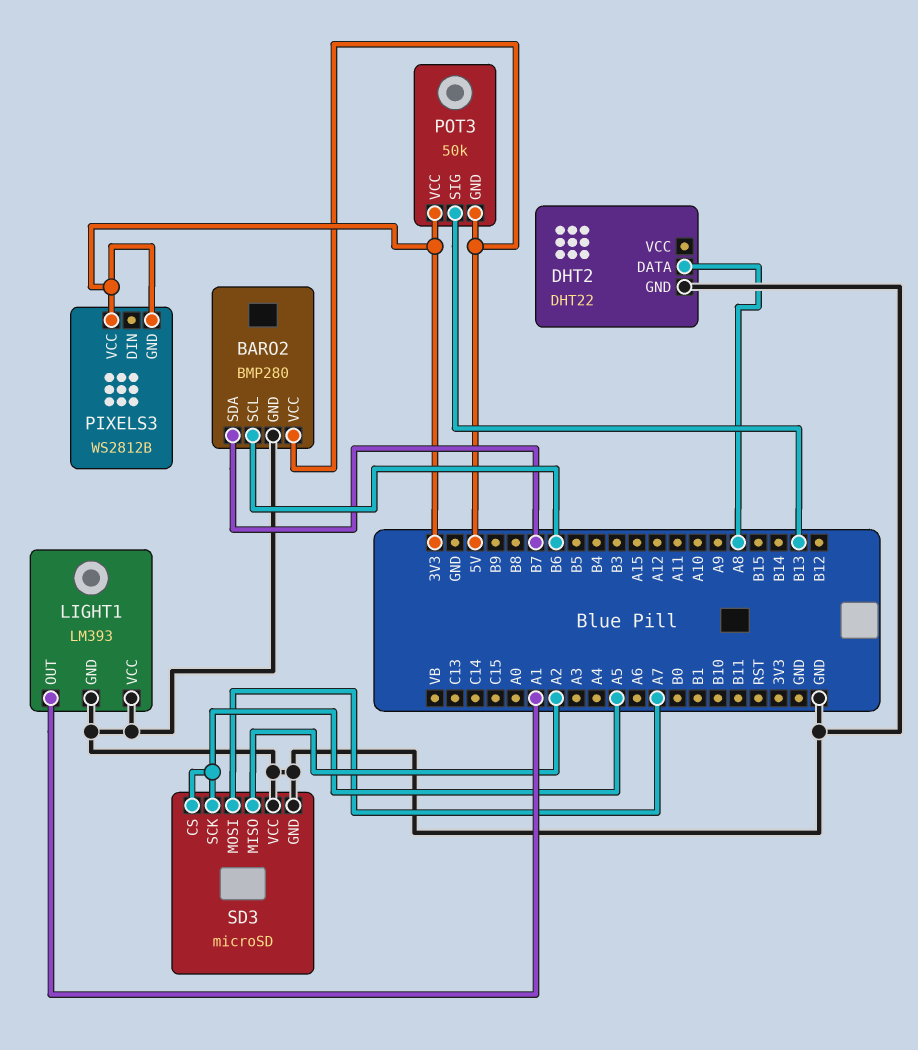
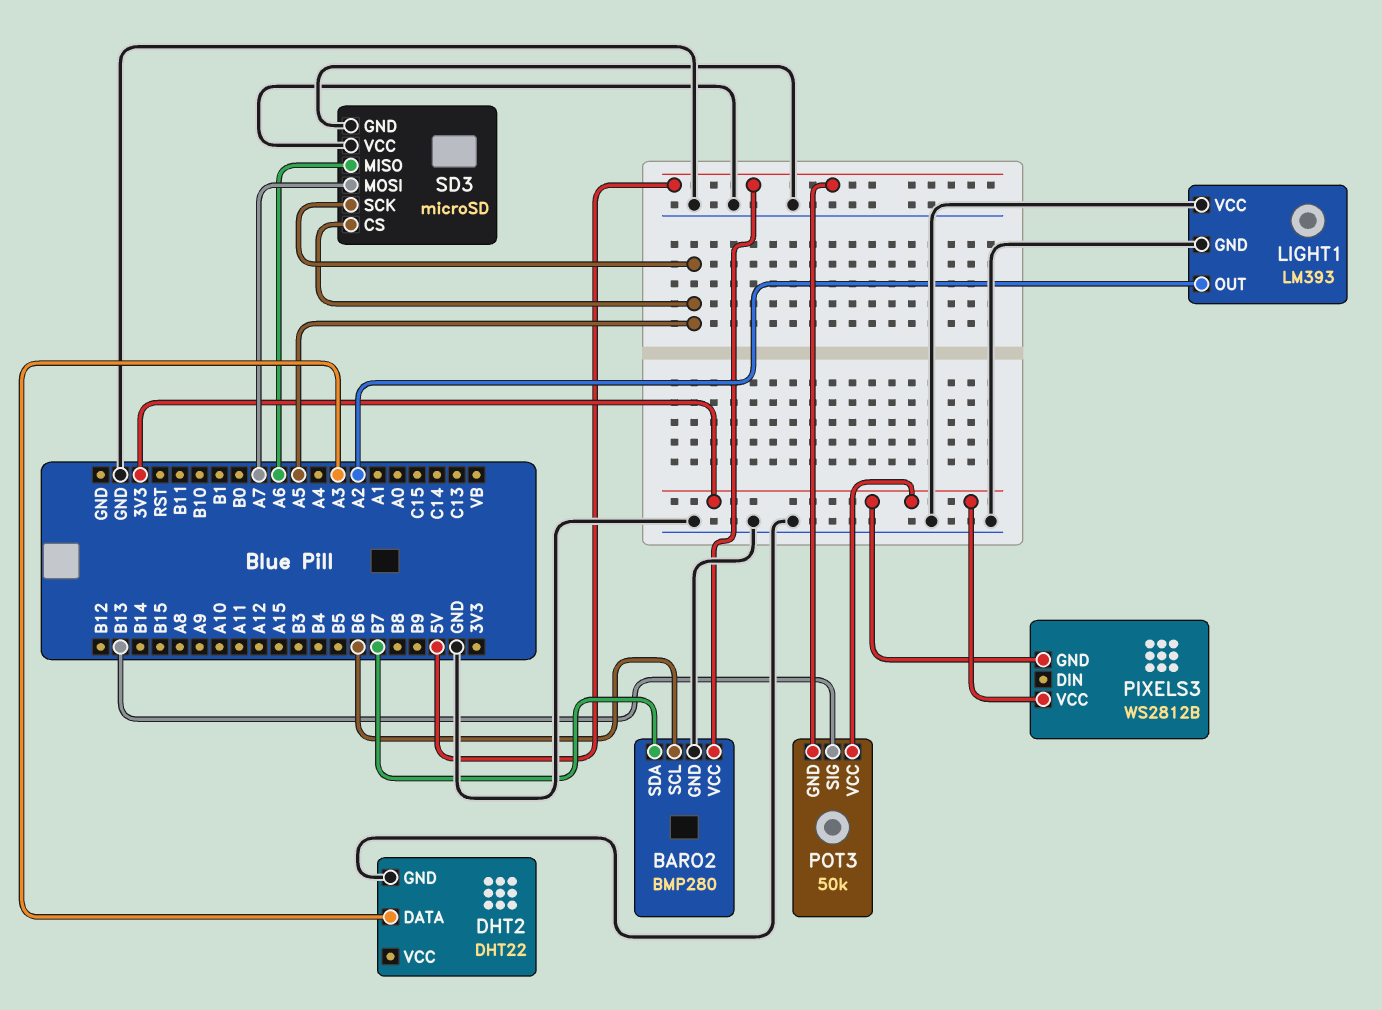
DHT2 pin DATA: A8 -> A3
LIGHT1 pin OUT: A1 -> A2
SD3 pin MISO: A2 -> A6

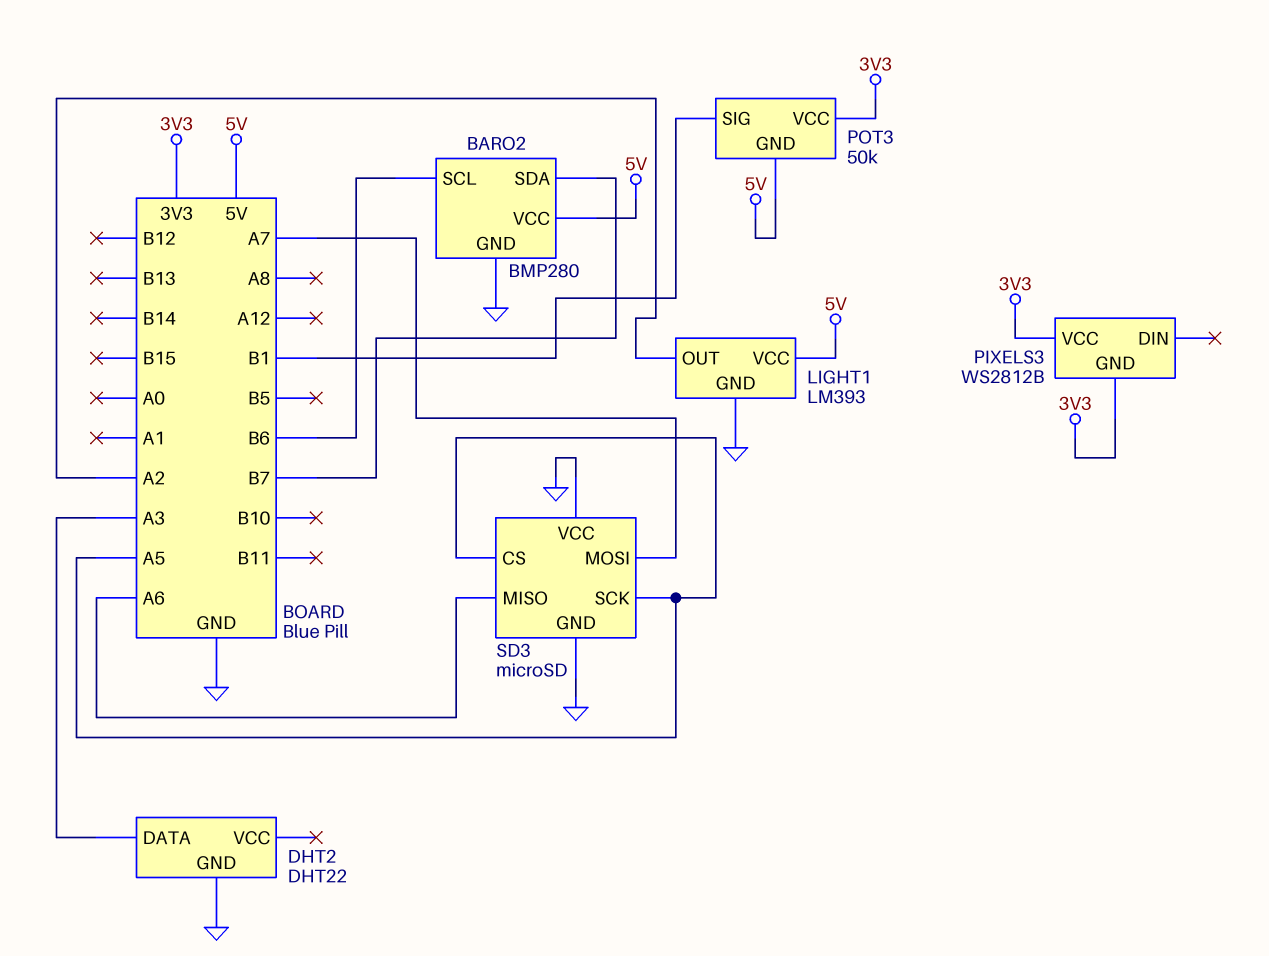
LIGHT1 pin VCC: GND -> 5V
POT3 pin SIG: B13 -> B1

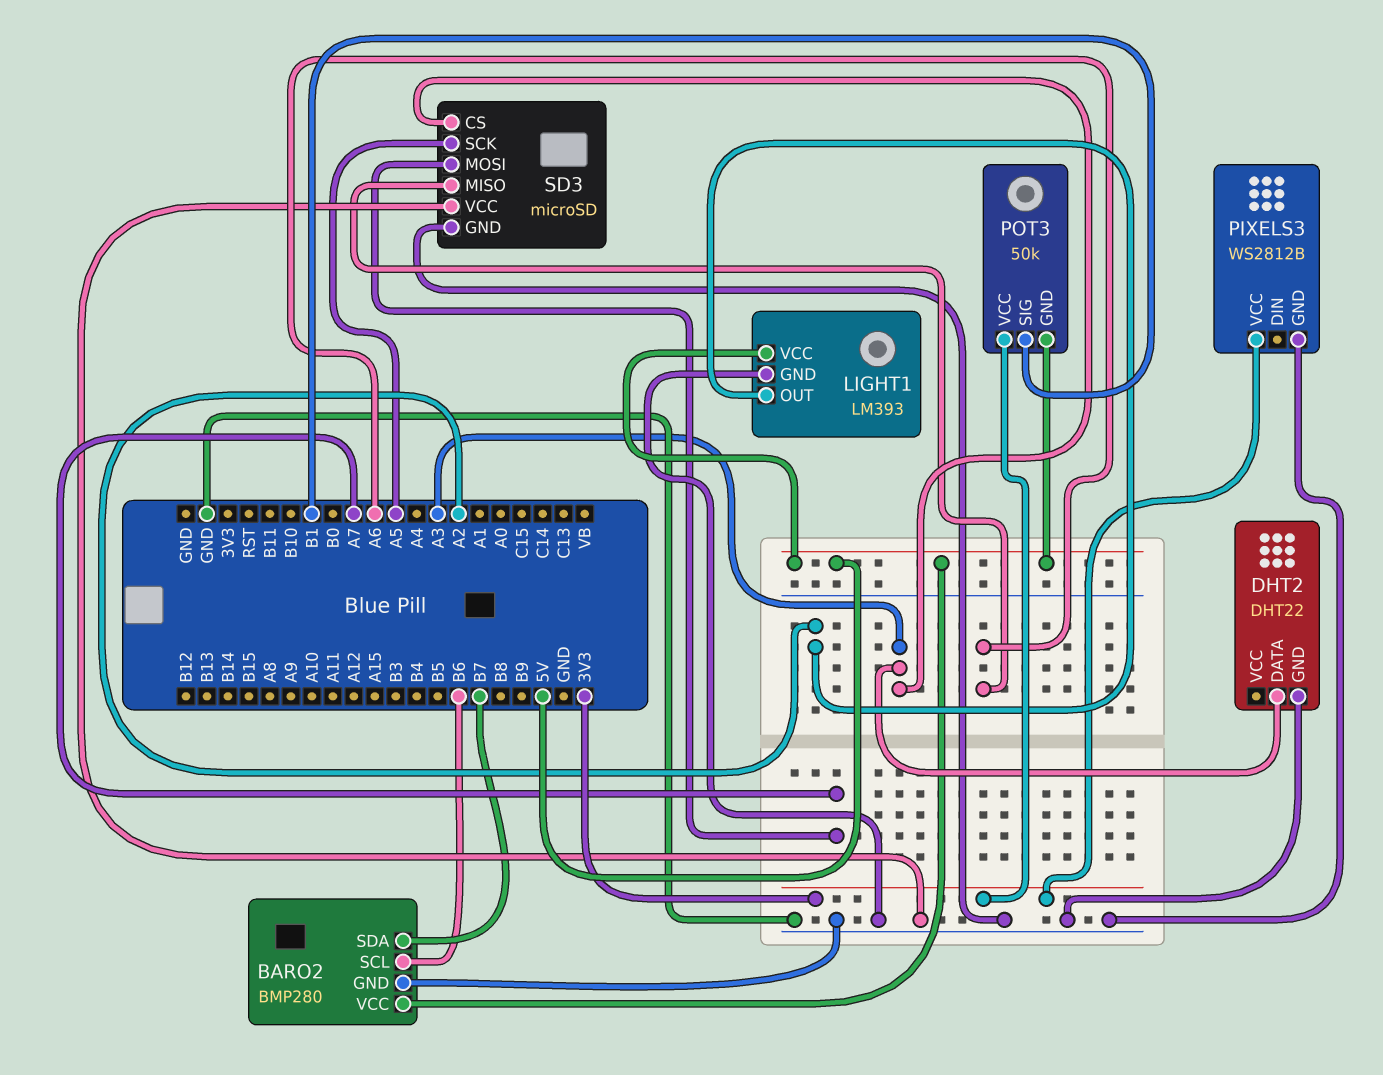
PIXELS3 pin GND: 3V3 -> GND
SD3 pin CS: A5 -> A3

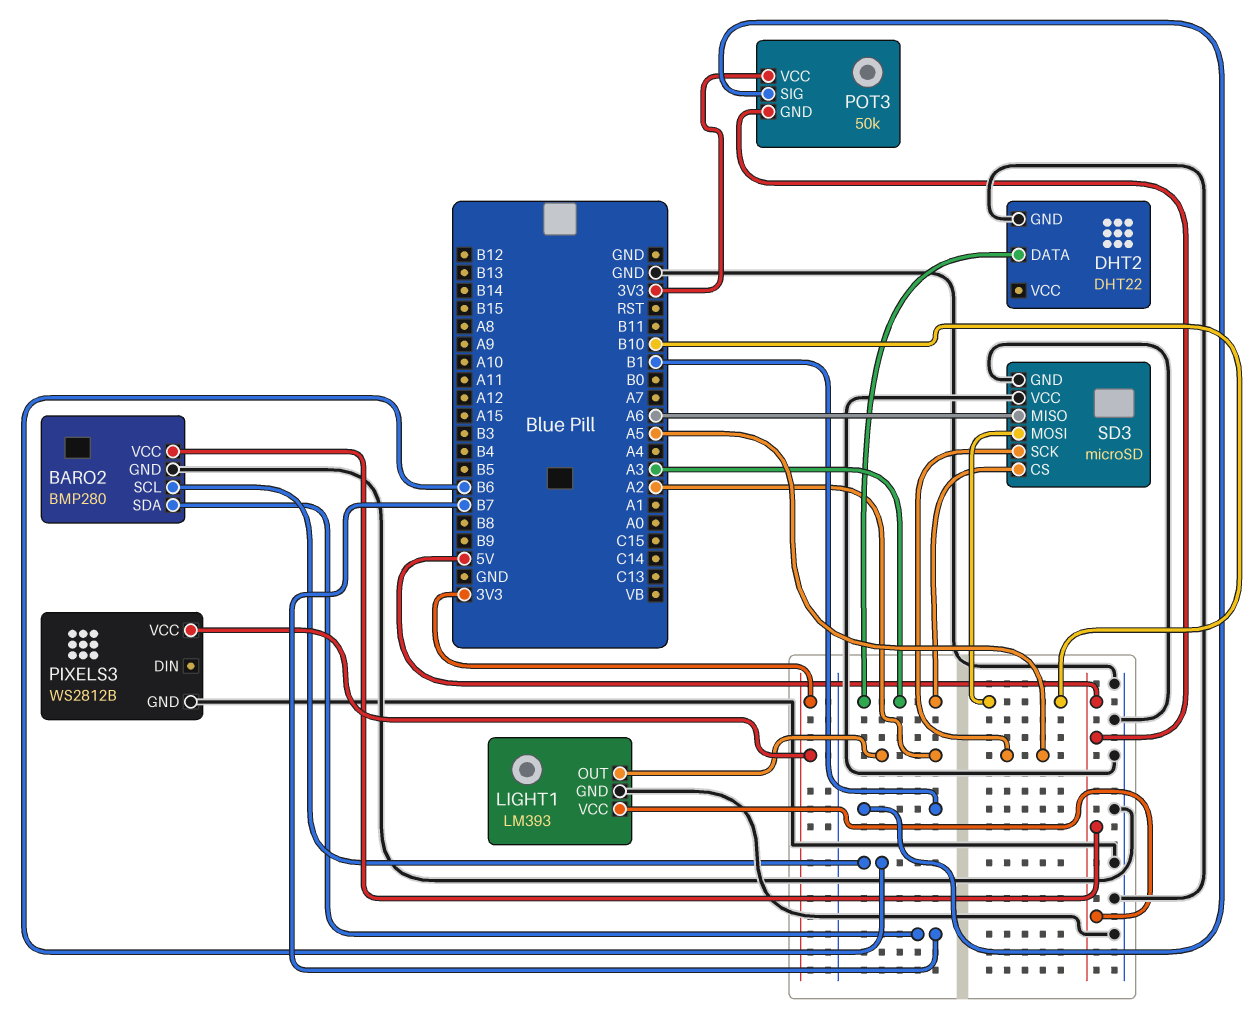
SD3 pin MOSI: A7 -> B10

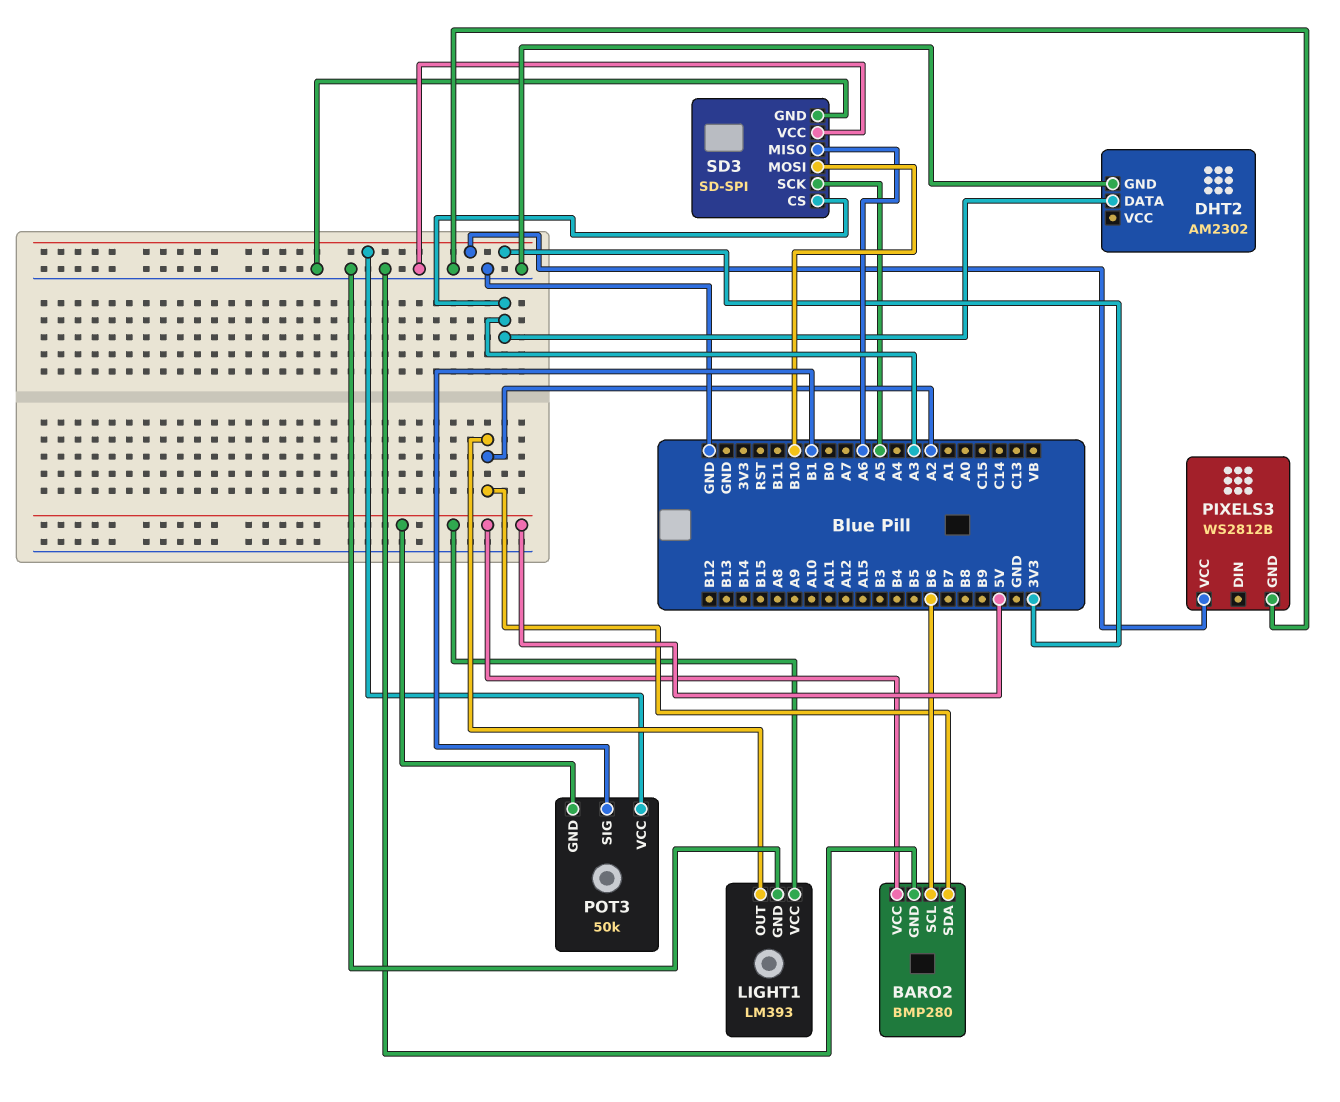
BARO2 pin SDA: B7 -> A2
DHT2: DHT22 -> AM2302
SD3: microSD -> SD-SPI

